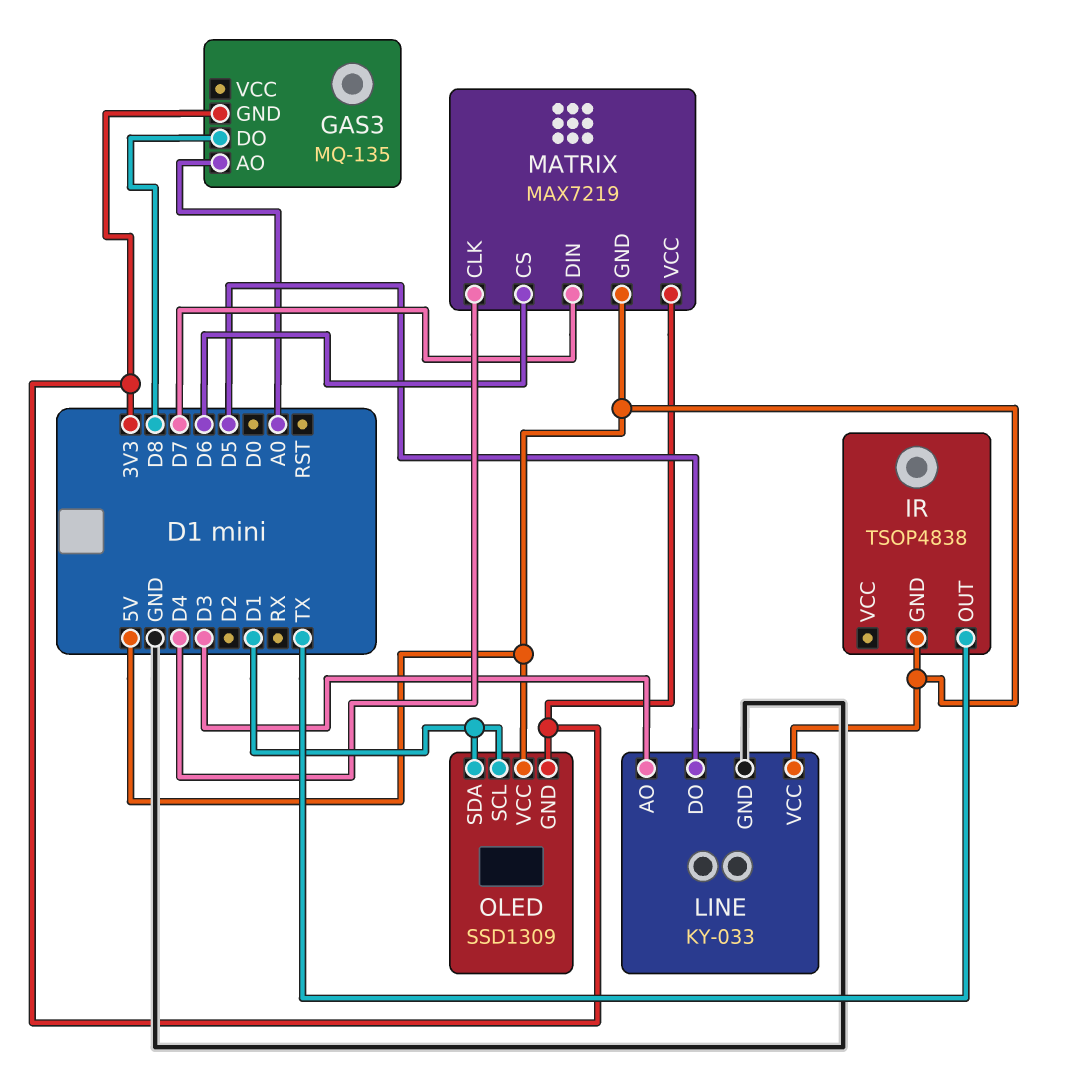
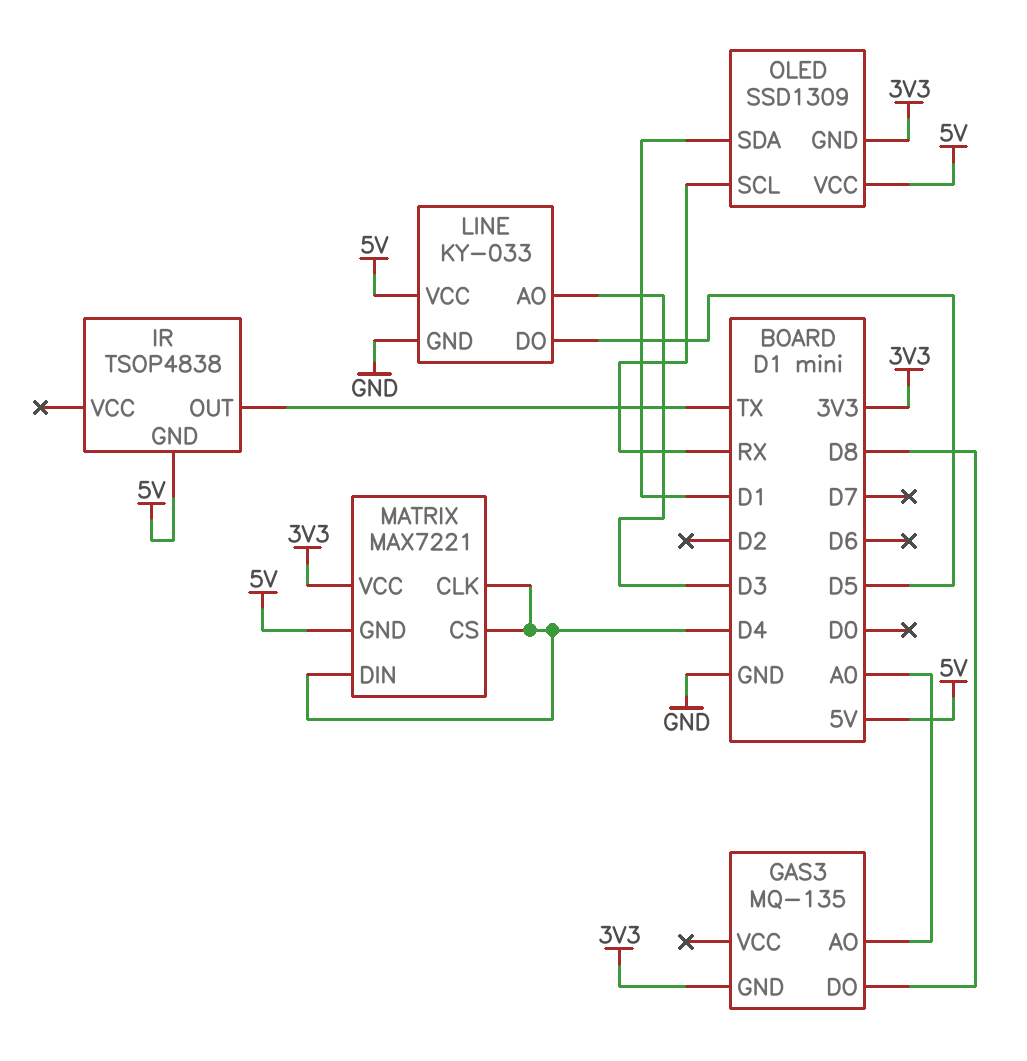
MATRIX: MAX7219 -> MAX7221
MATRIX pin CS: D6 -> D4
MATRIX pin DIN: D7 -> D4
OLED pin SCL: D1 -> RX

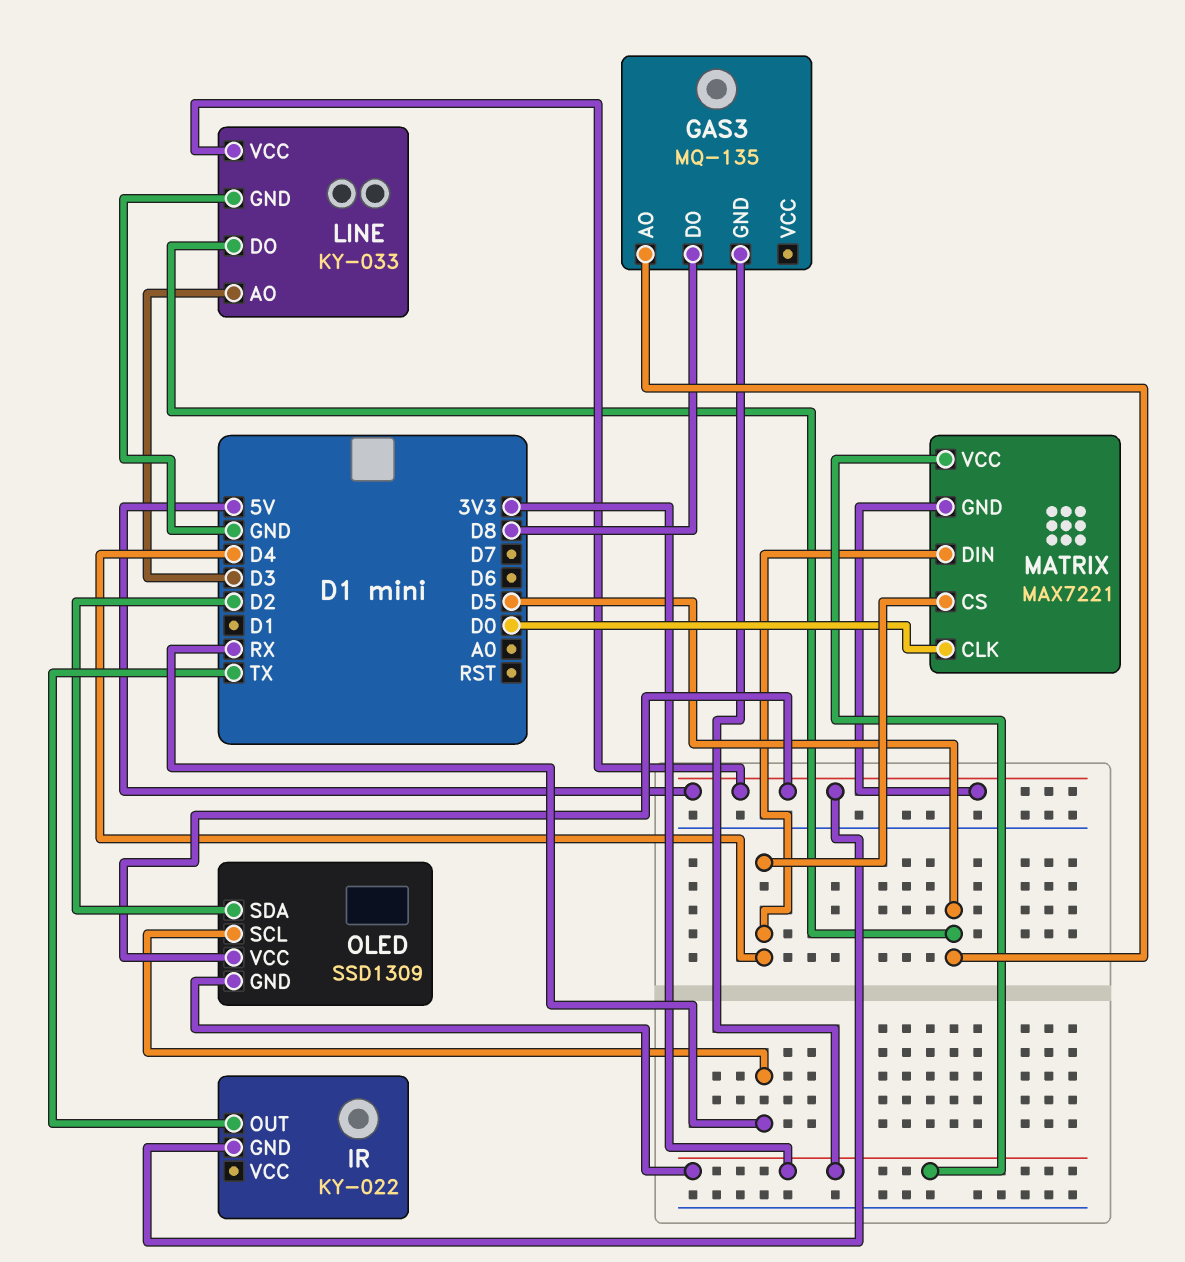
GAS3 pin AO: A0 -> D5
IR: TSOP4838 -> KY-022
MATRIX pin CLK: D4 -> D0
OLED pin SDA: D1 -> D2

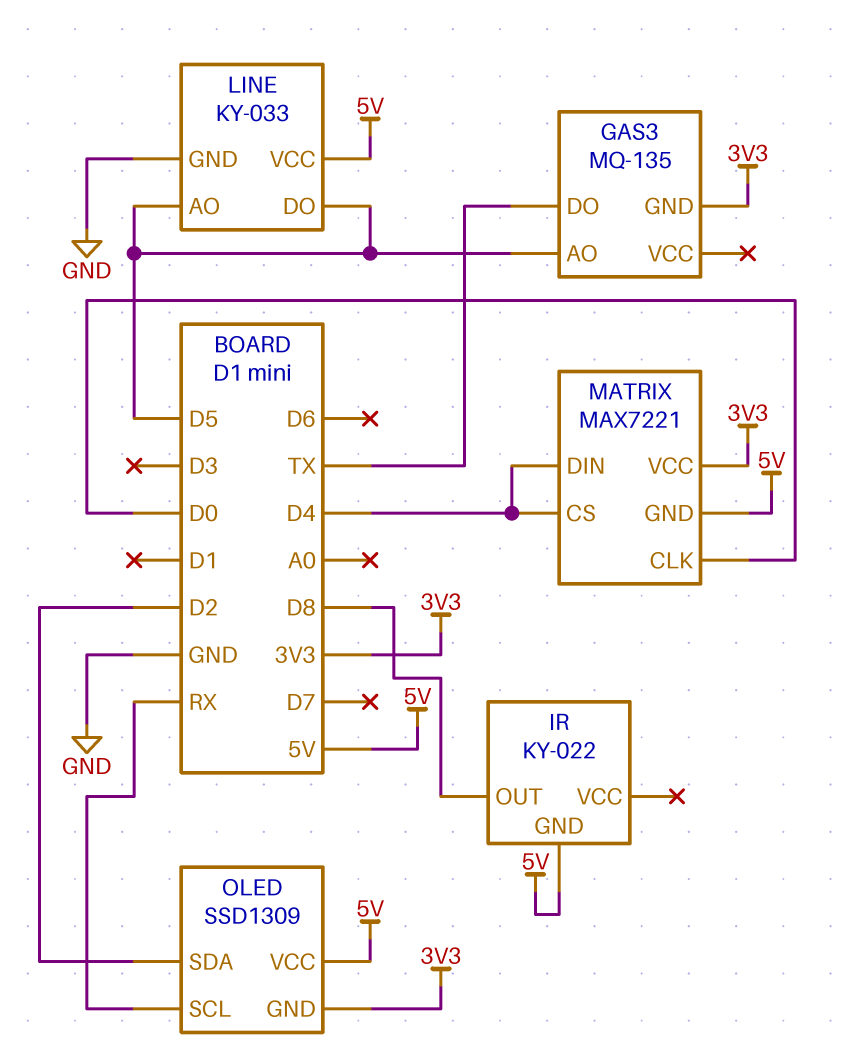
GAS3 pin DO: D8 -> TX
IR pin OUT: TX -> D8
LINE pin AO: D3 -> D5

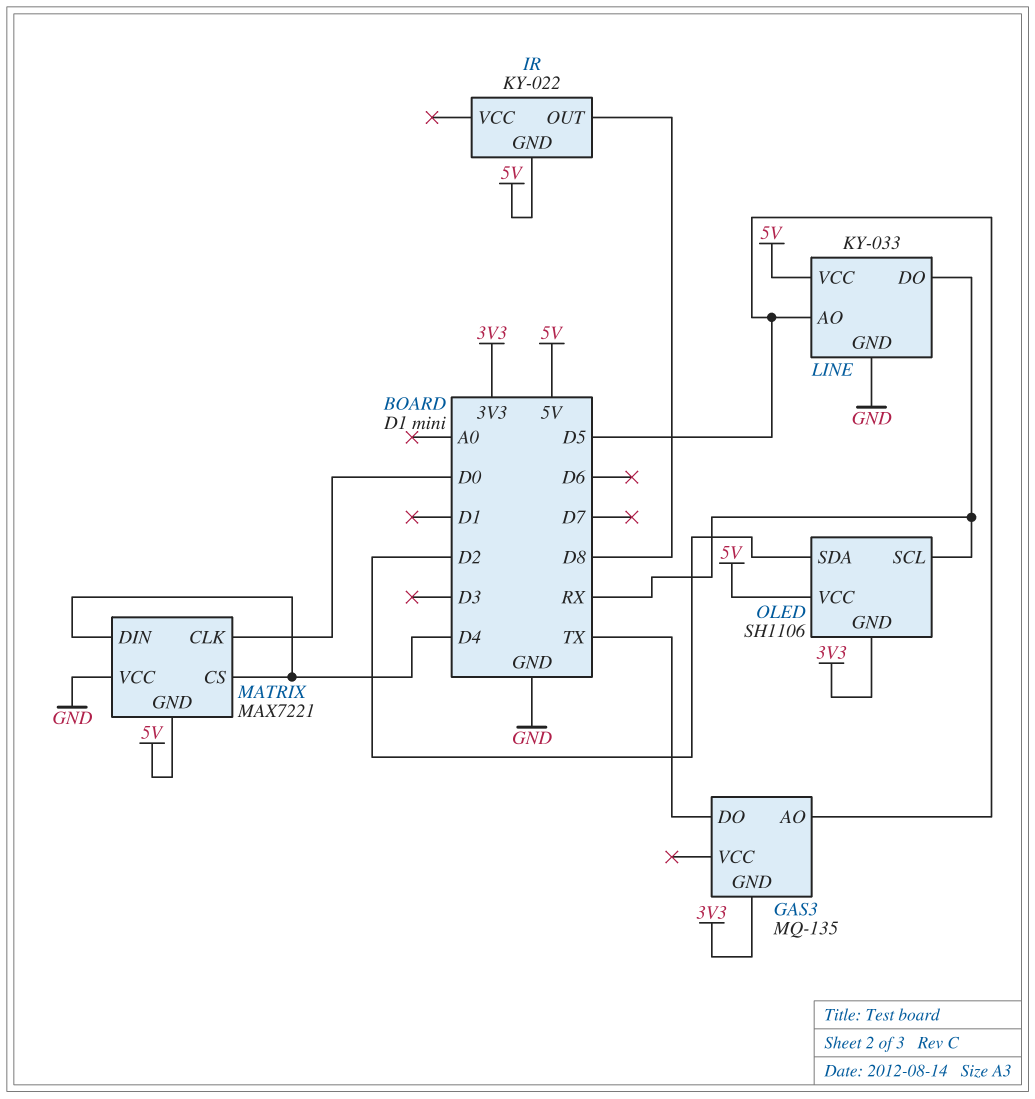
LINE pin DO: D5 -> RX
MATRIX pin VCC: 3V3 -> GND
OLED: SSD1309 -> SH1106

